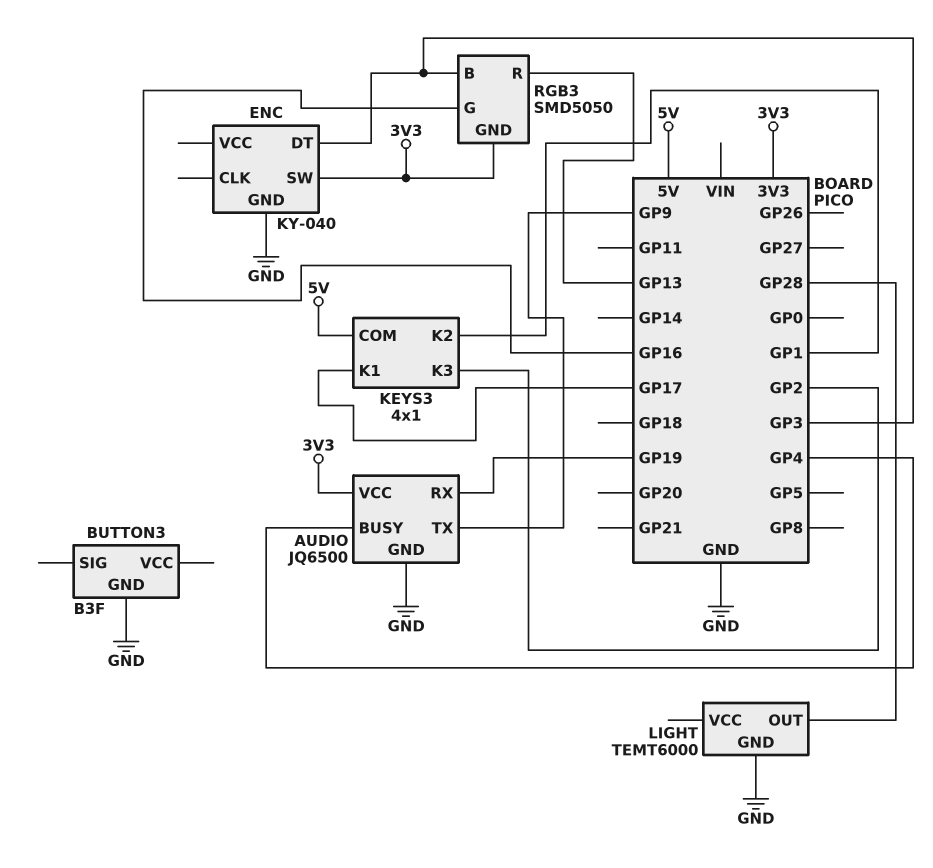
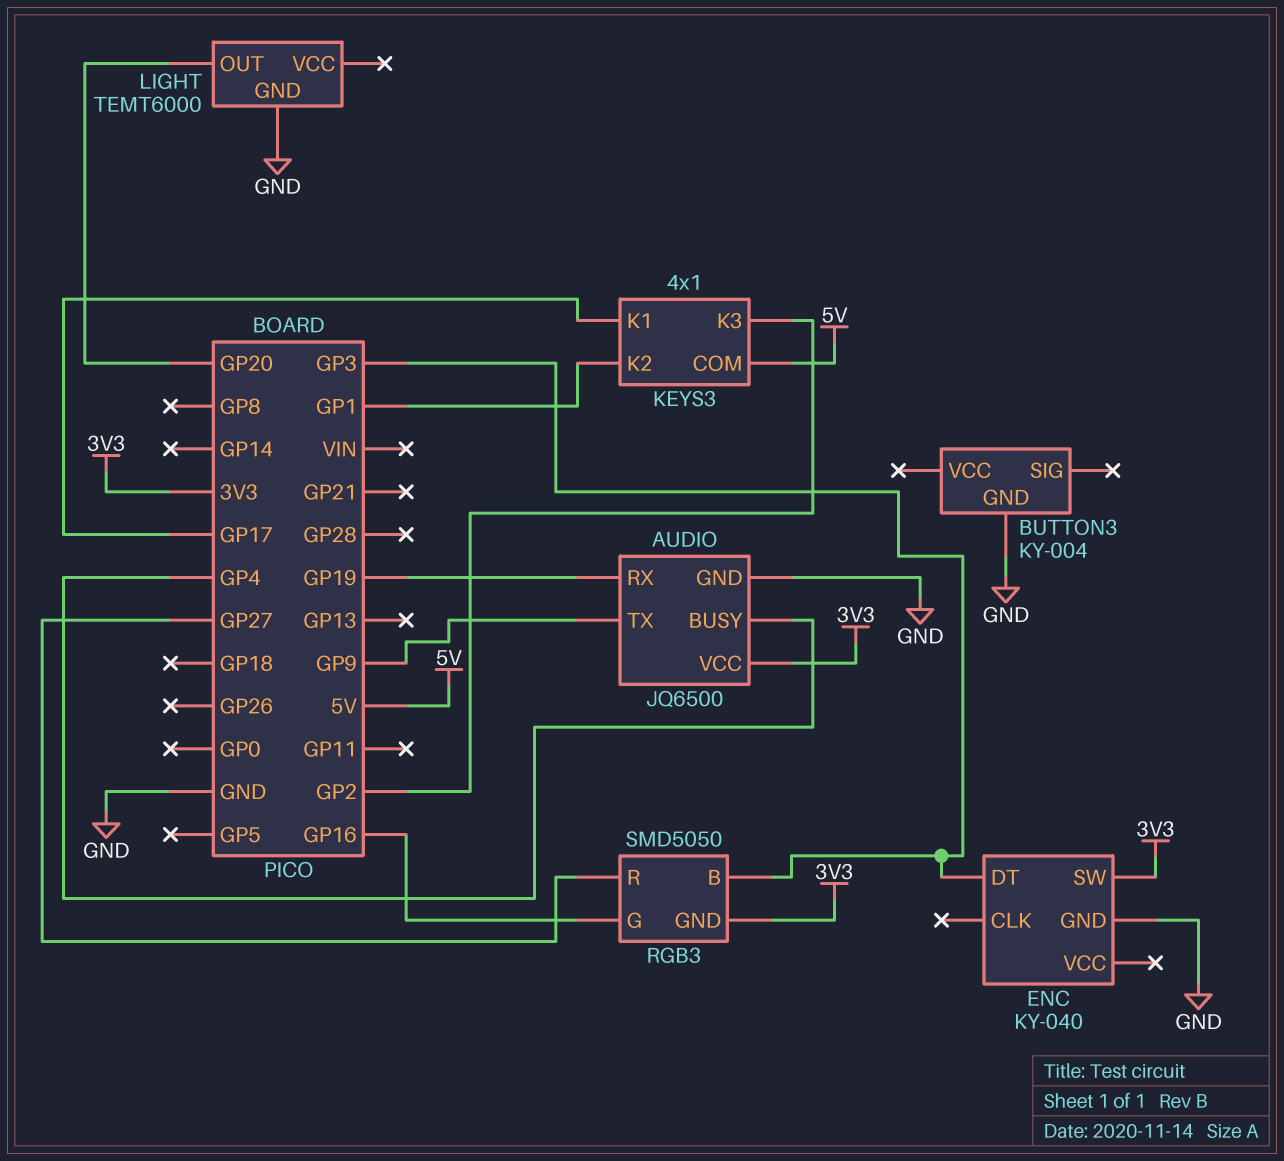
BUTTON3: B3F -> KY-004
LIGHT pin OUT: GP28 -> GP20
RGB3 pin R: GP13 -> GP27

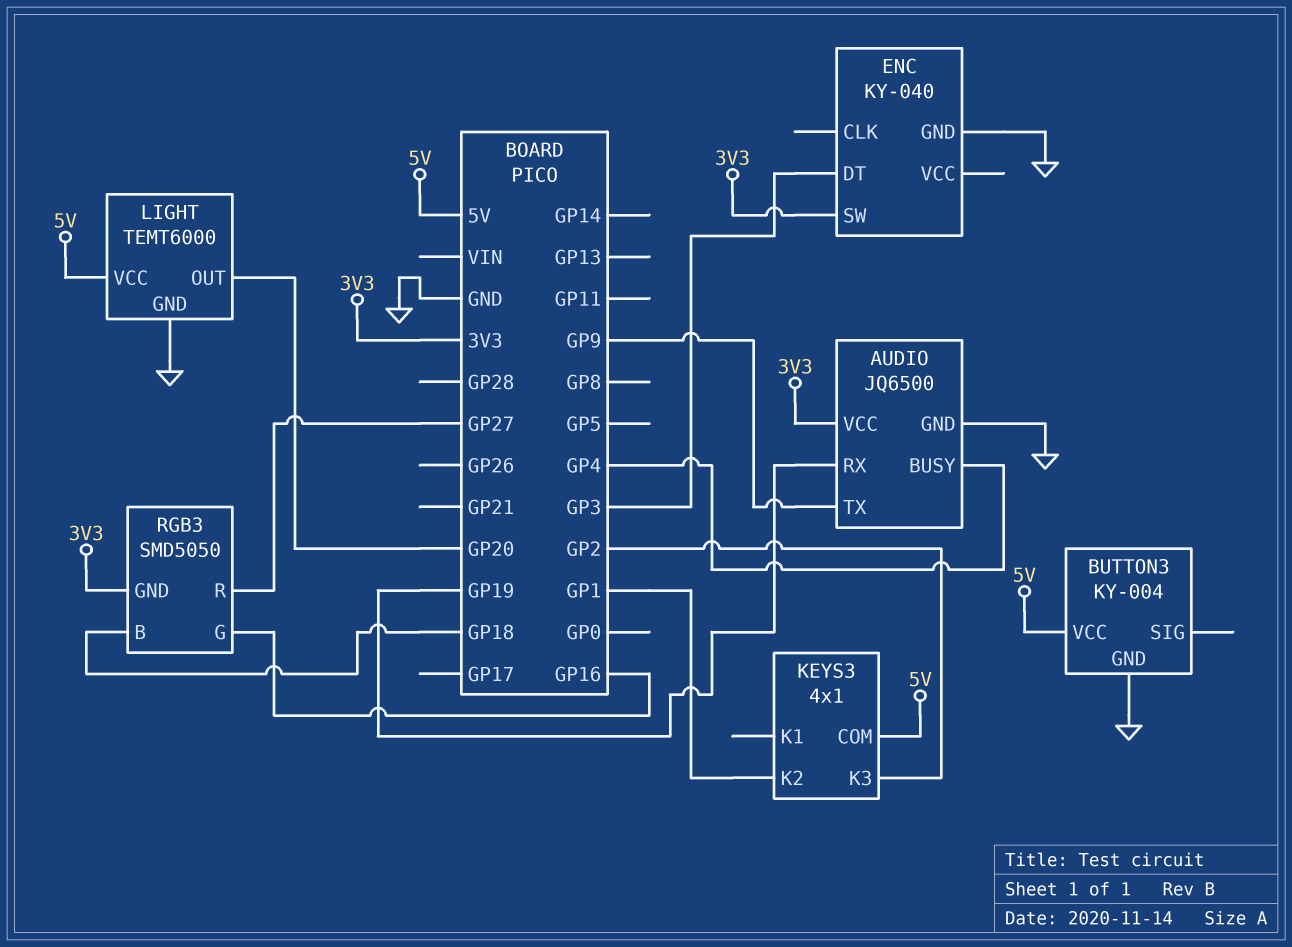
BUTTON3 pin VCC: none -> 5V
KEYS3 pin K1: GP17 -> none
LIGHT pin VCC: none -> 5V
RGB3 pin B: GP3 -> GP18

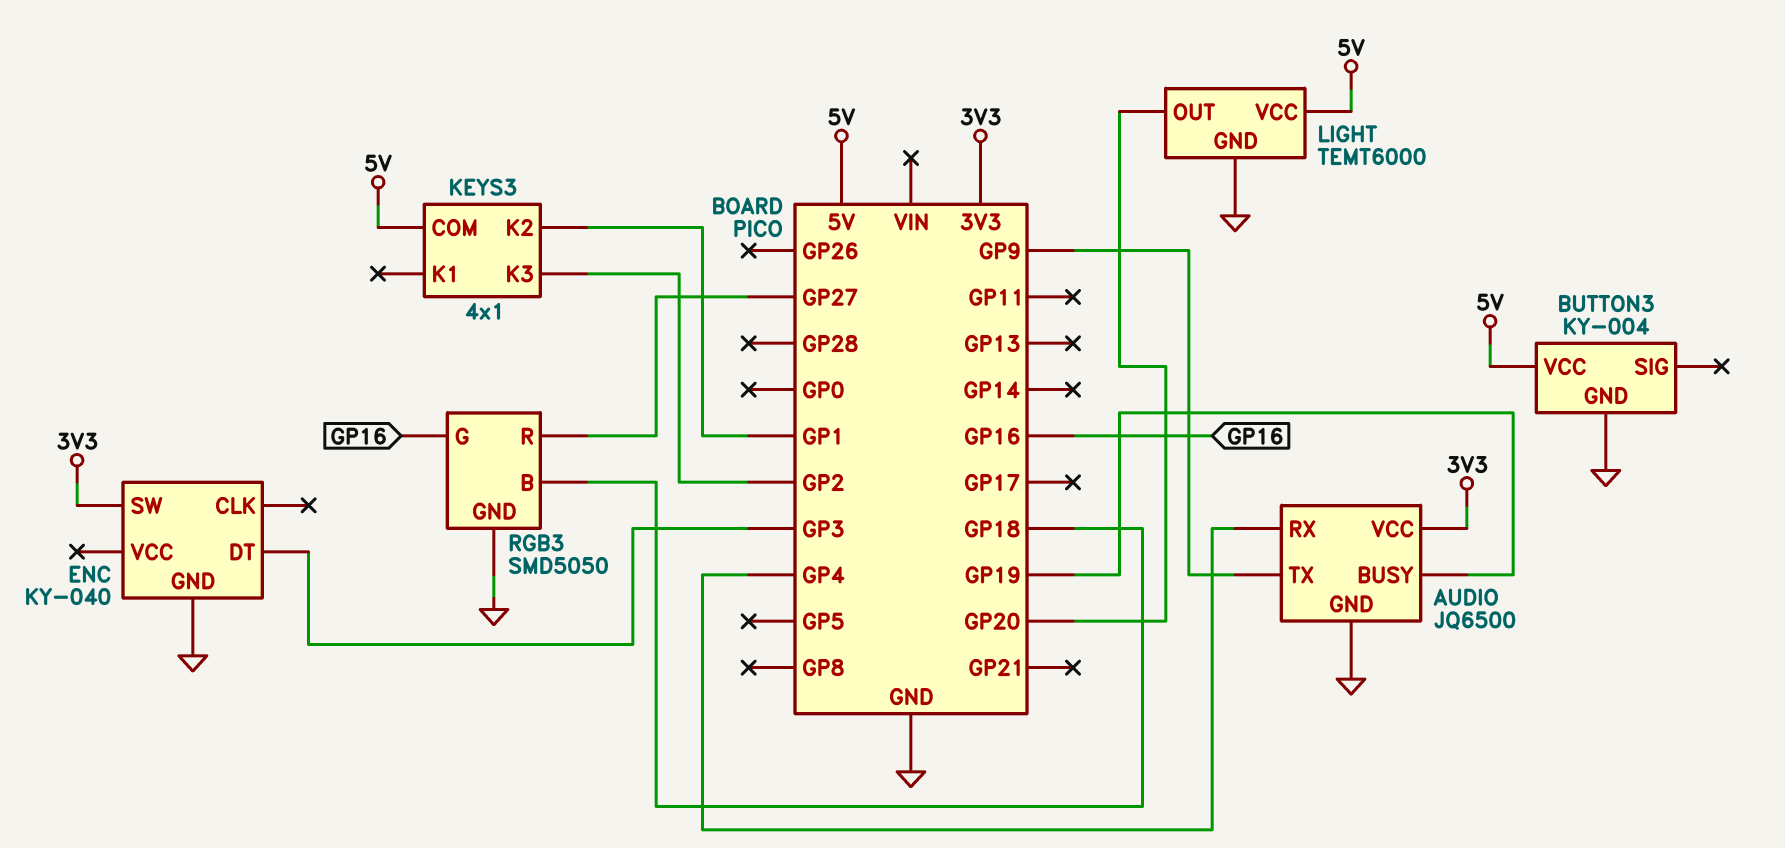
AUDIO pin BUSY: GP4 -> GP19
AUDIO pin RX: GP19 -> GP4
RGB3 pin GND: 3V3 -> GND

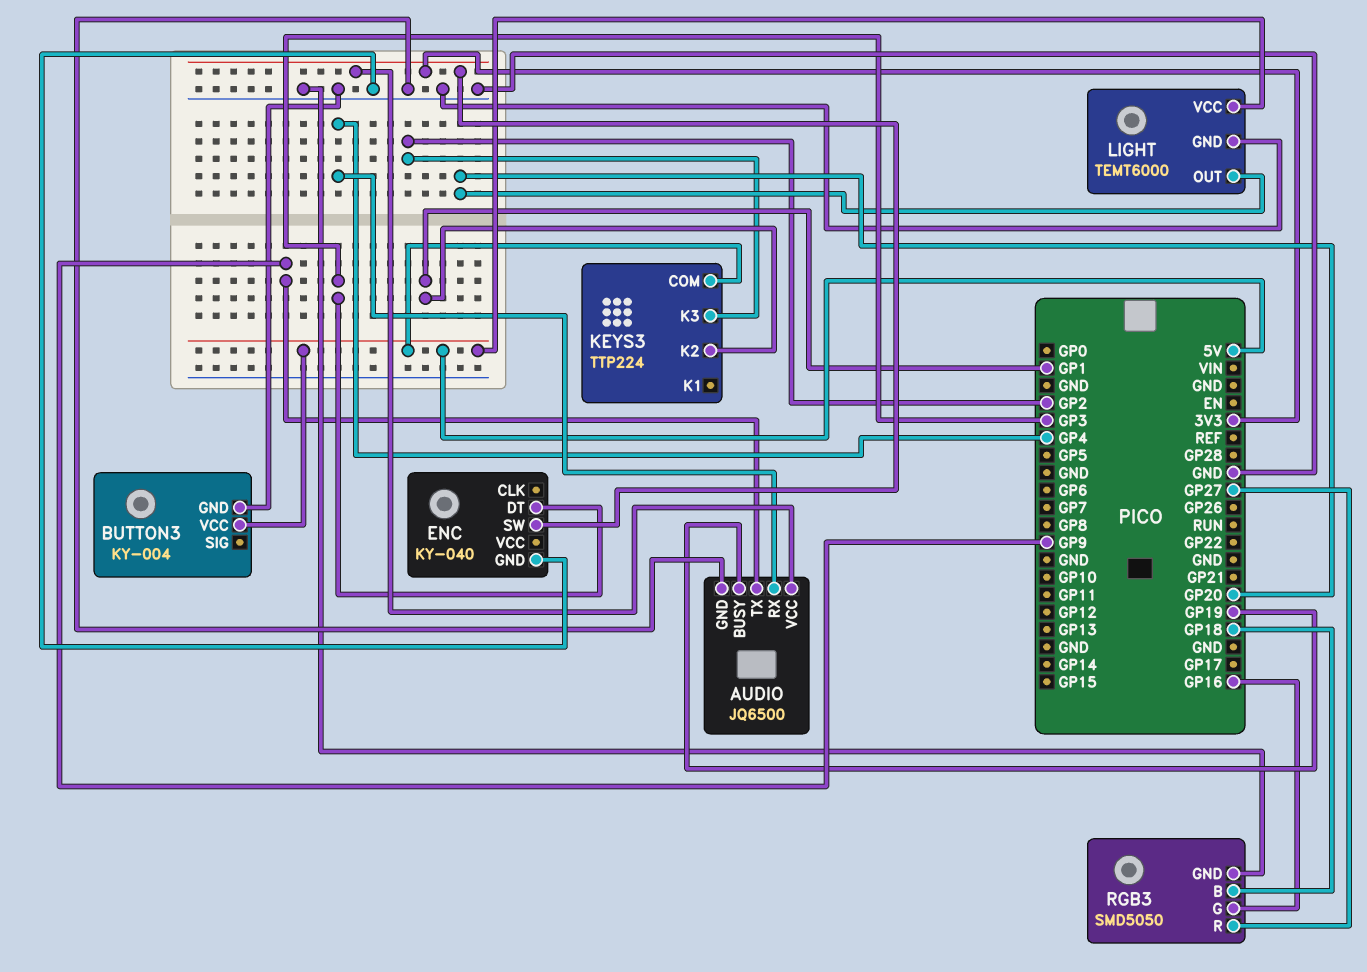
KEYS3: 4x1 -> TTP224

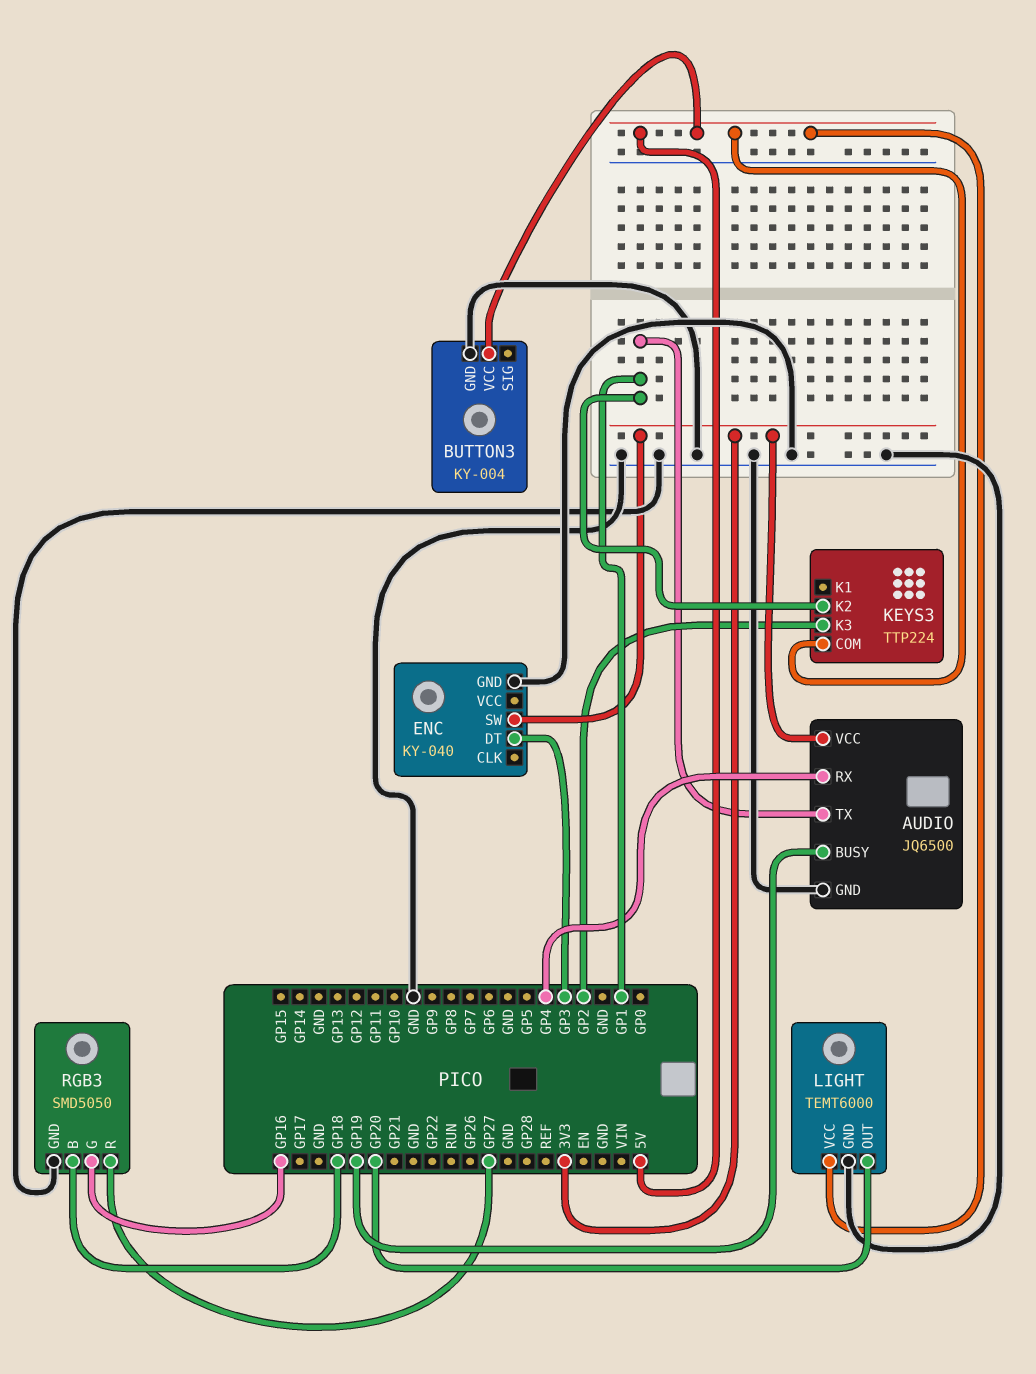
AUDIO pin TX: GP9 -> GP1

